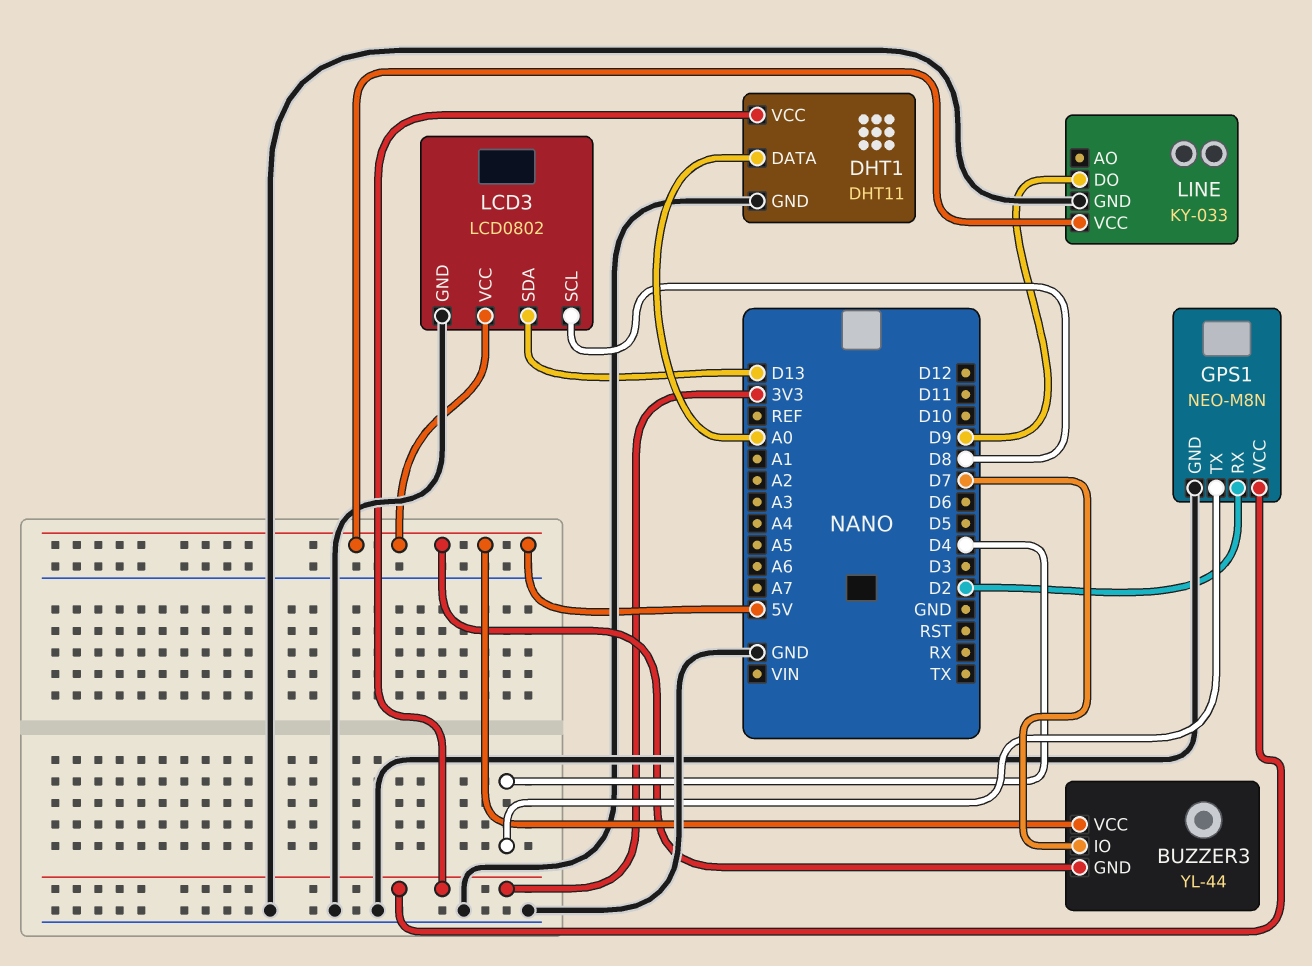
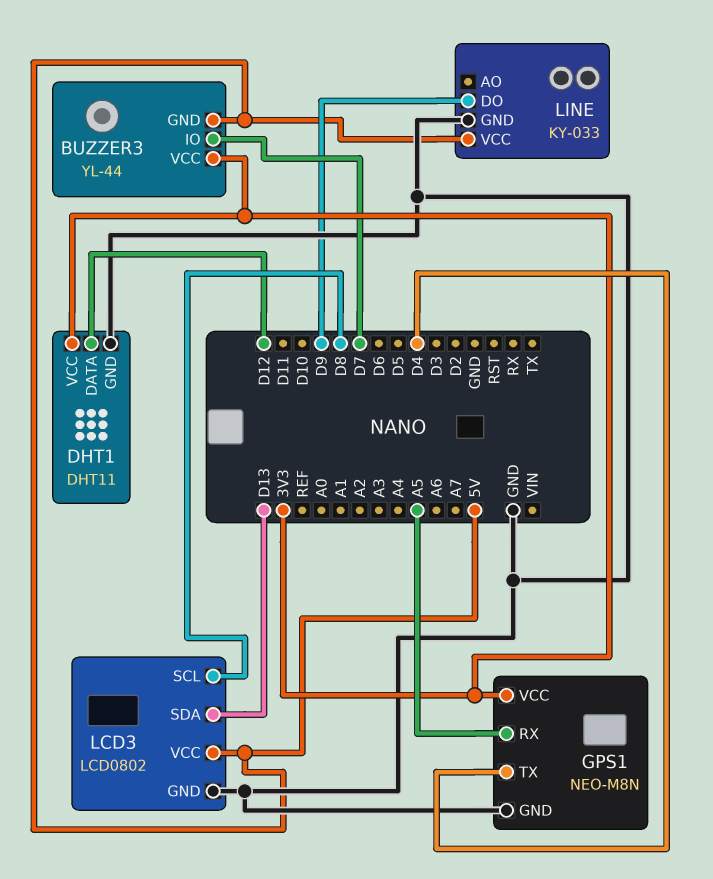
BUZZER3 pin VCC: 5V -> 3V3
DHT1 pin DATA: A0 -> D12
GPS1 pin RX: D2 -> A5

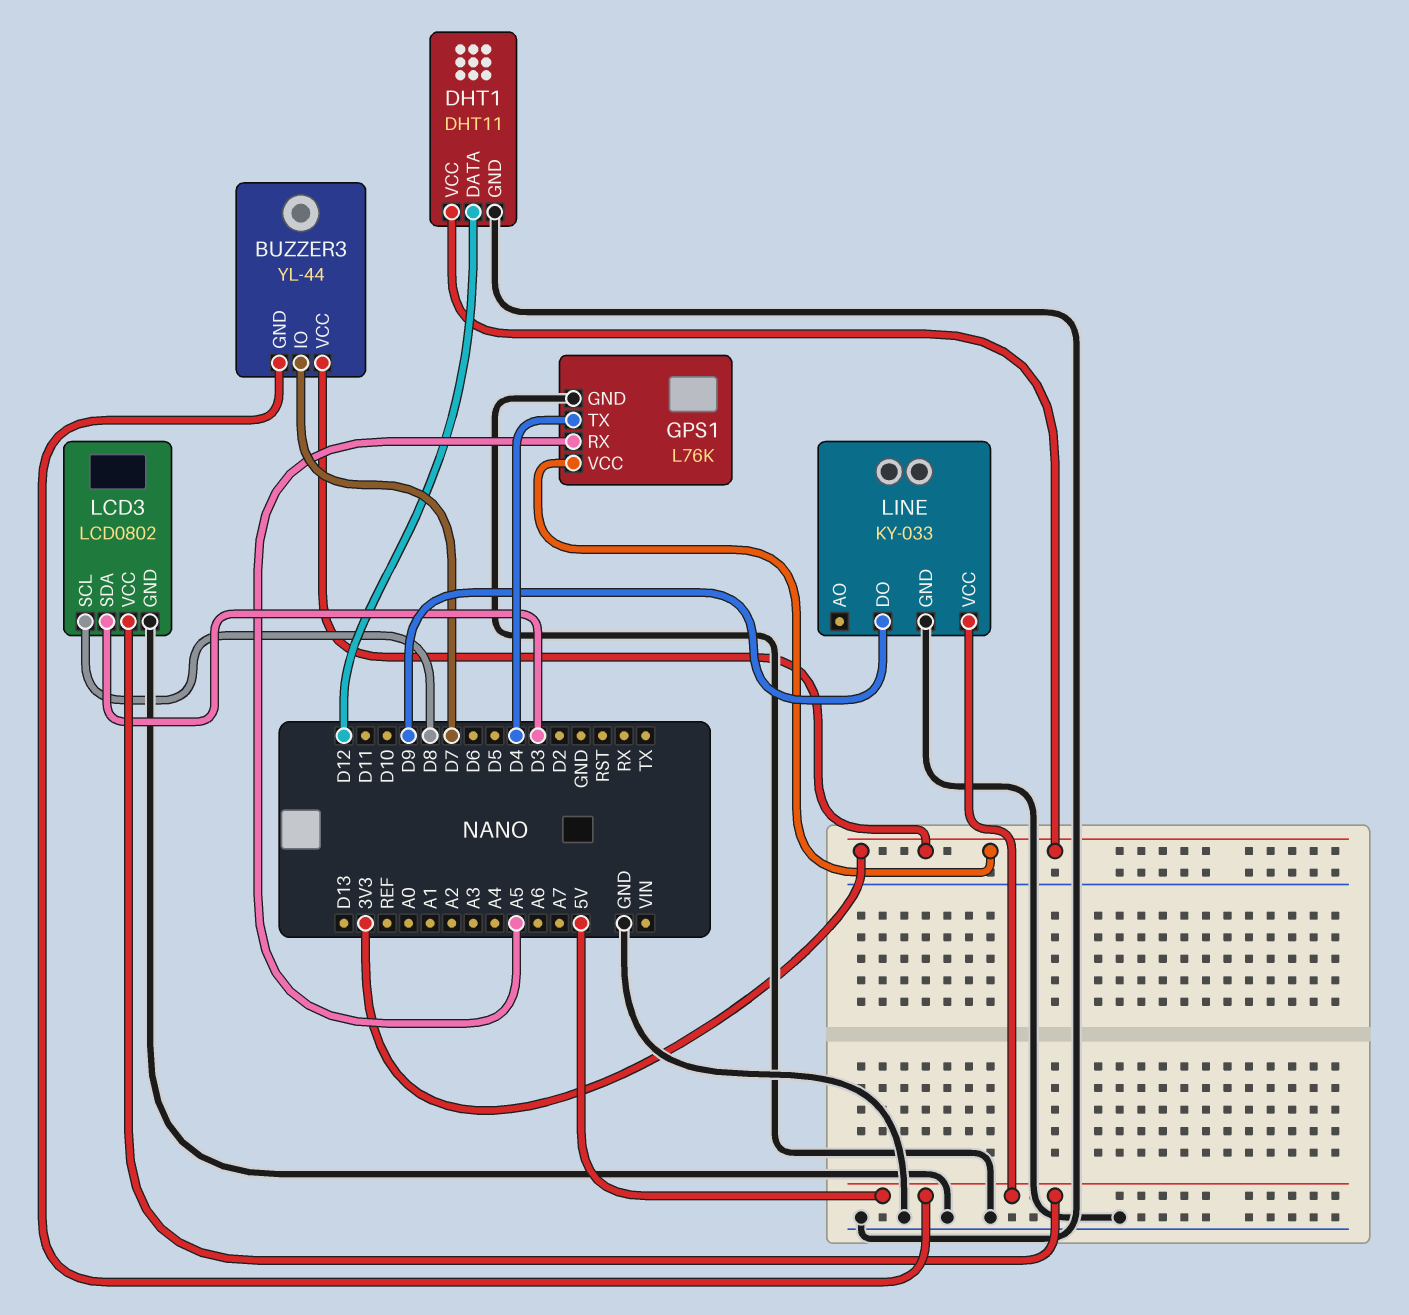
GPS1: NEO-M8N -> L76K
LCD3 pin SDA: D13 -> D3

